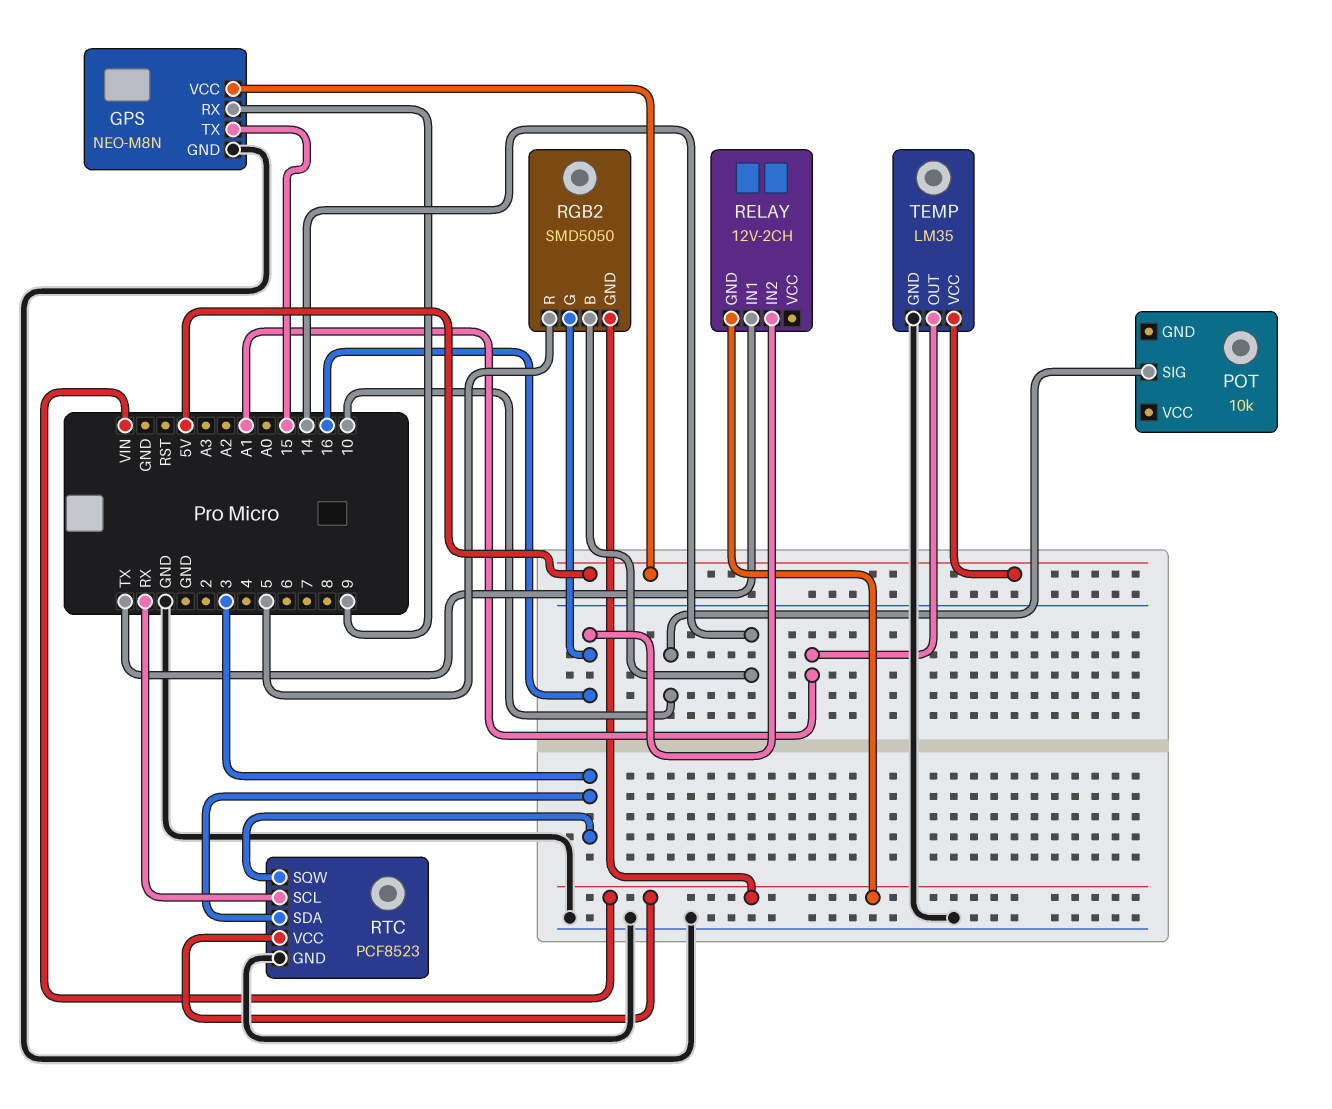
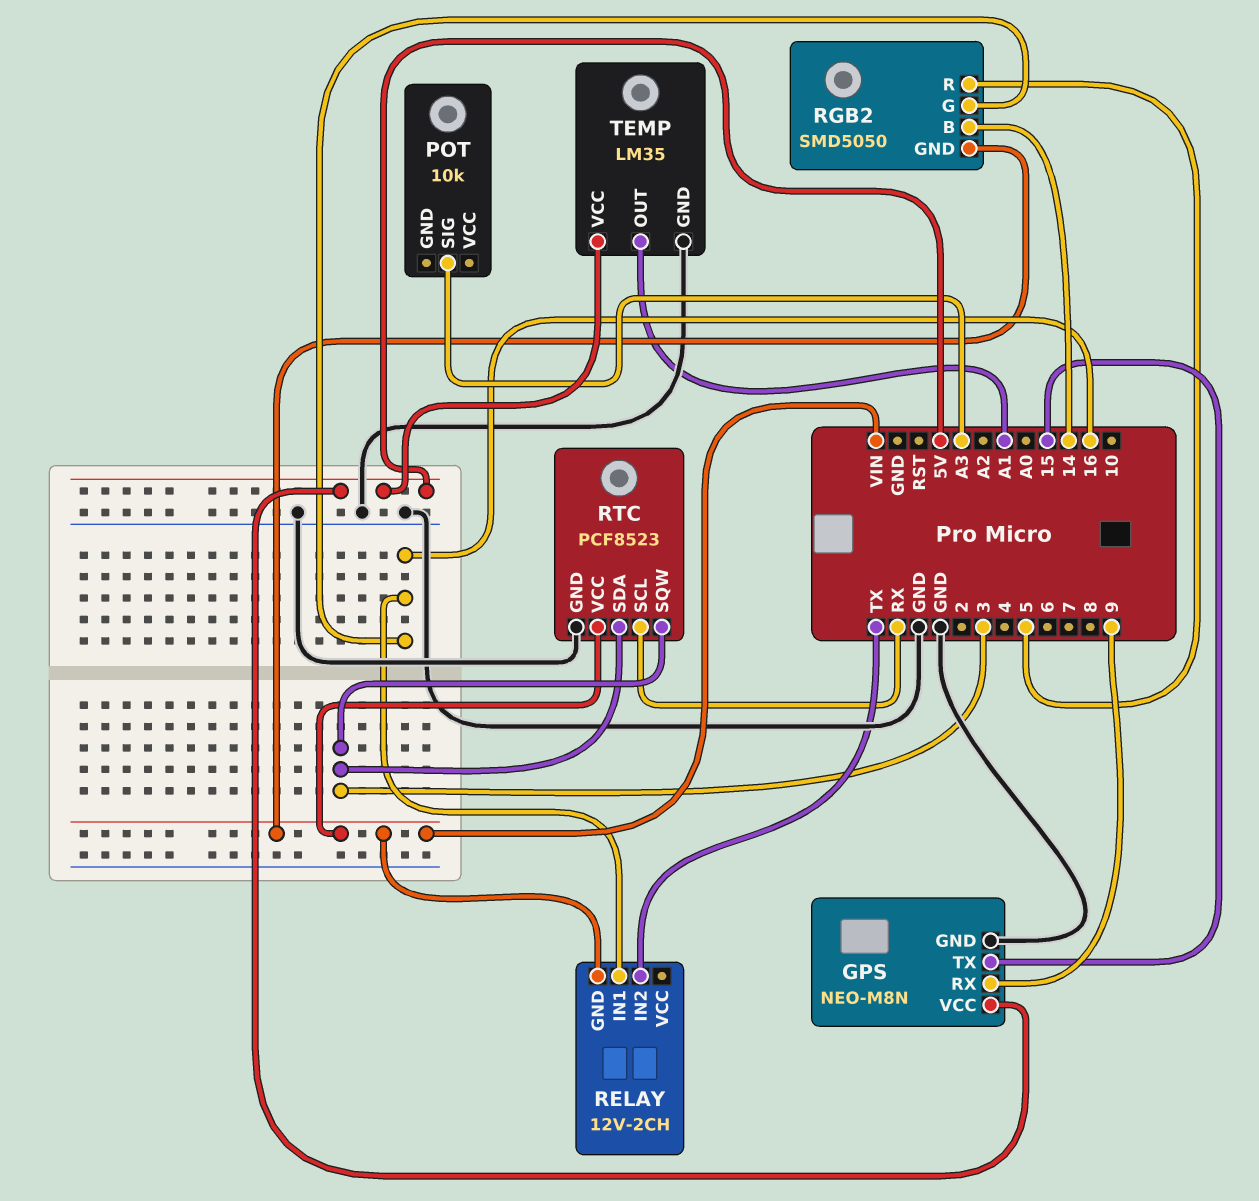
POT pin SIG: 10 -> A3
RELAY pin IN1: TX -> 16
RELAY pin IN2: 16 -> TX

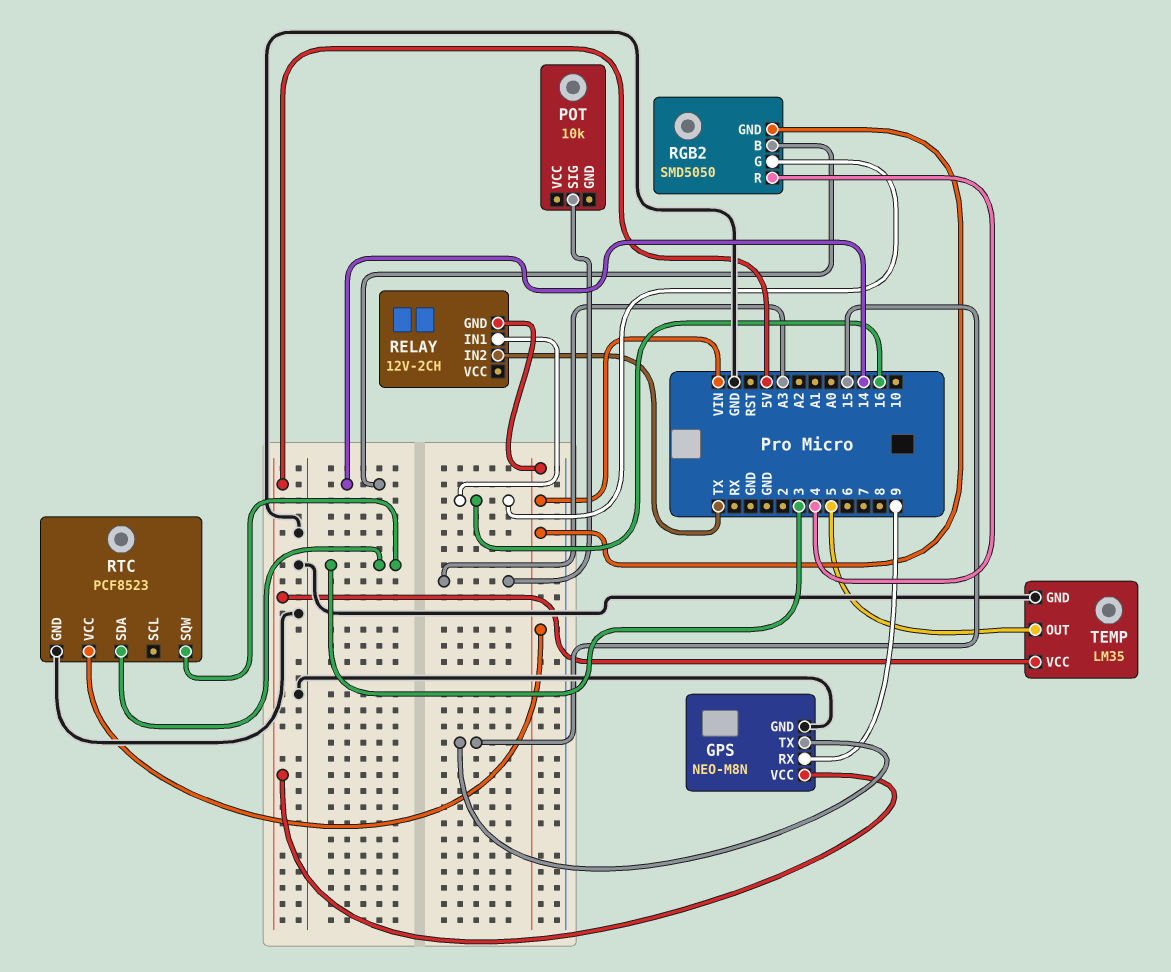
RGB2 pin R: 5 -> 4
RTC pin SCL: RX -> none
TEMP pin OUT: A1 -> 5

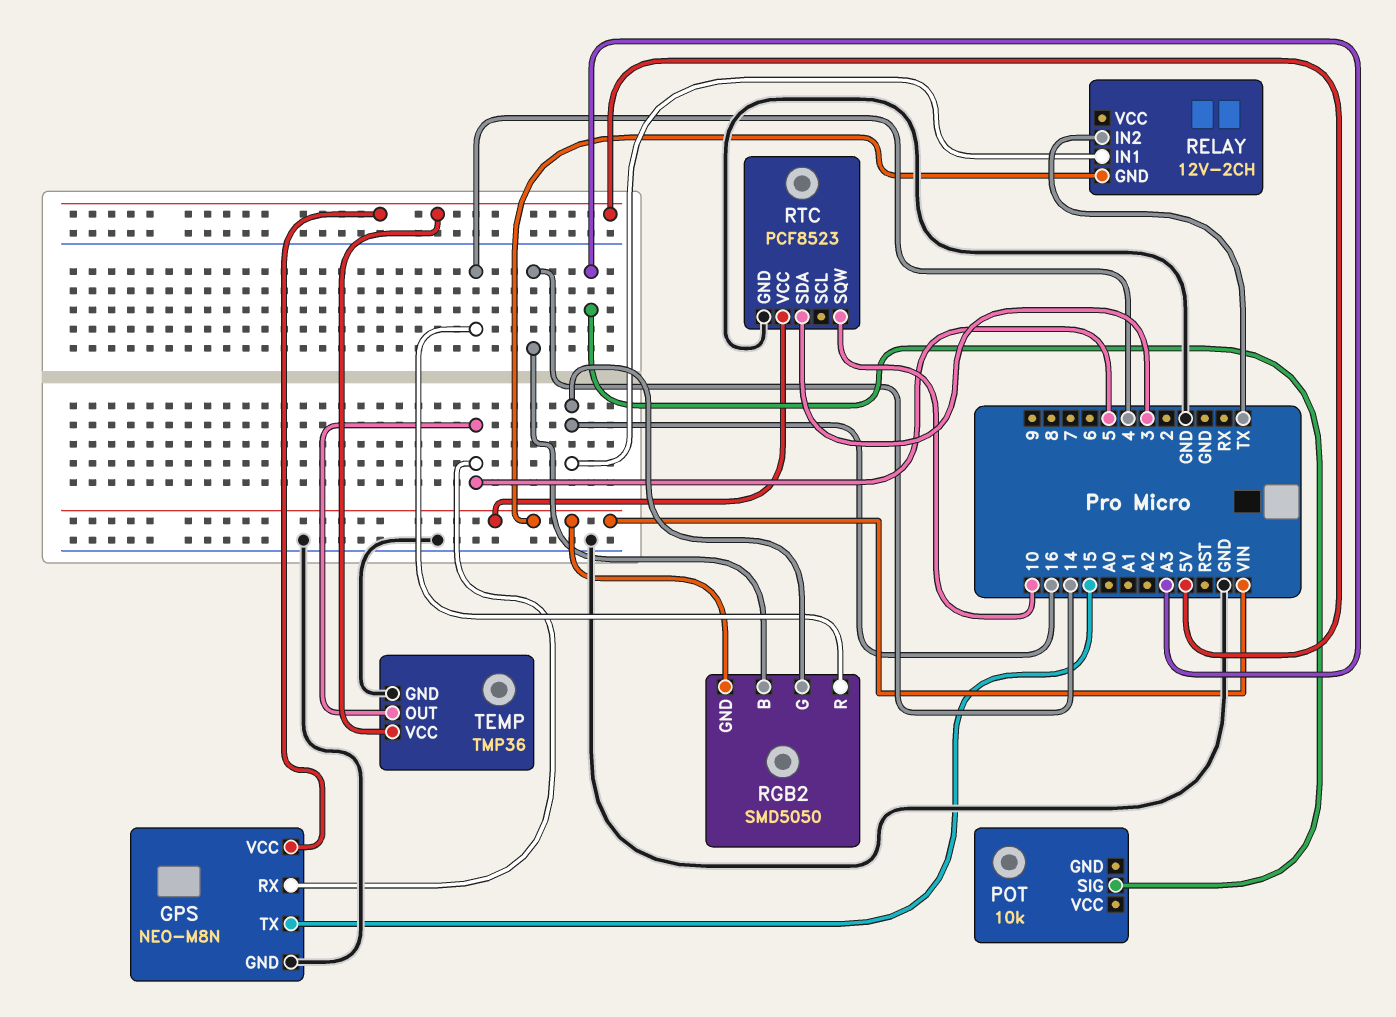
GPS pin RX: 9 -> 5
RTC pin SQW: 3 -> 10
TEMP: LM35 -> TMP36

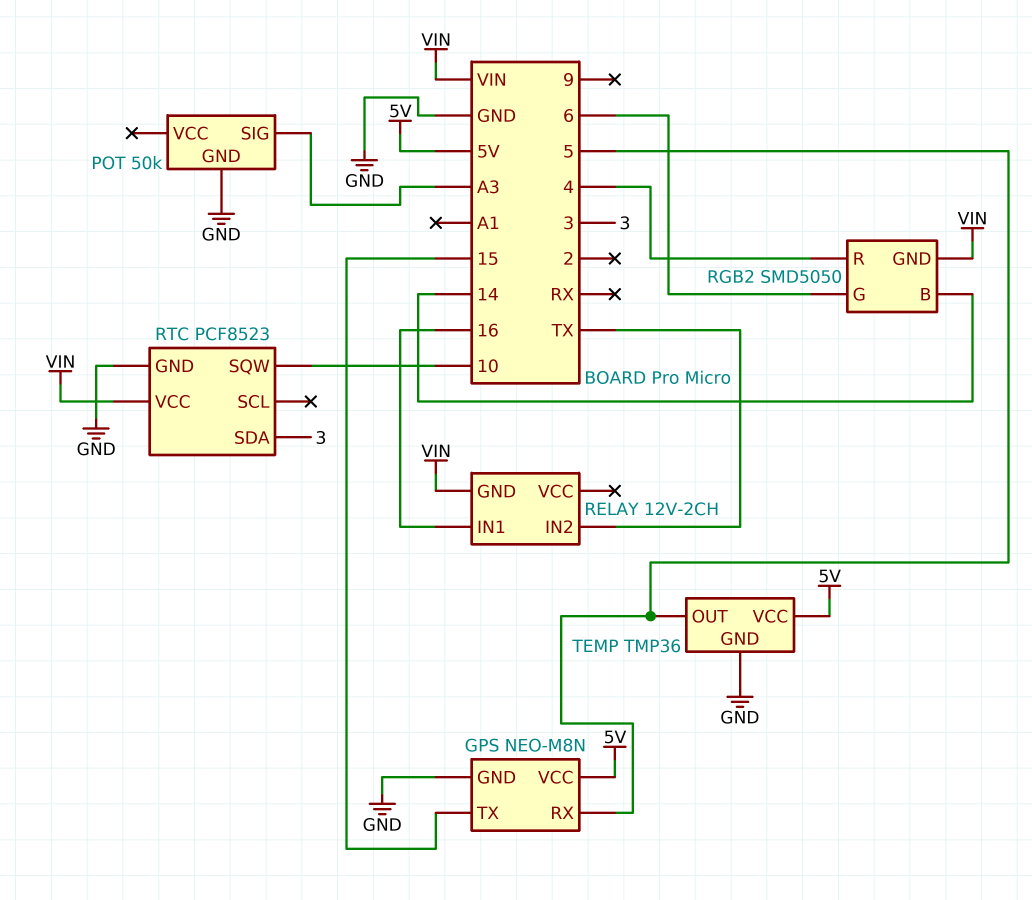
POT: 10k -> 50k
POT pin GND: none -> GND
RGB2 pin G: 16 -> 6

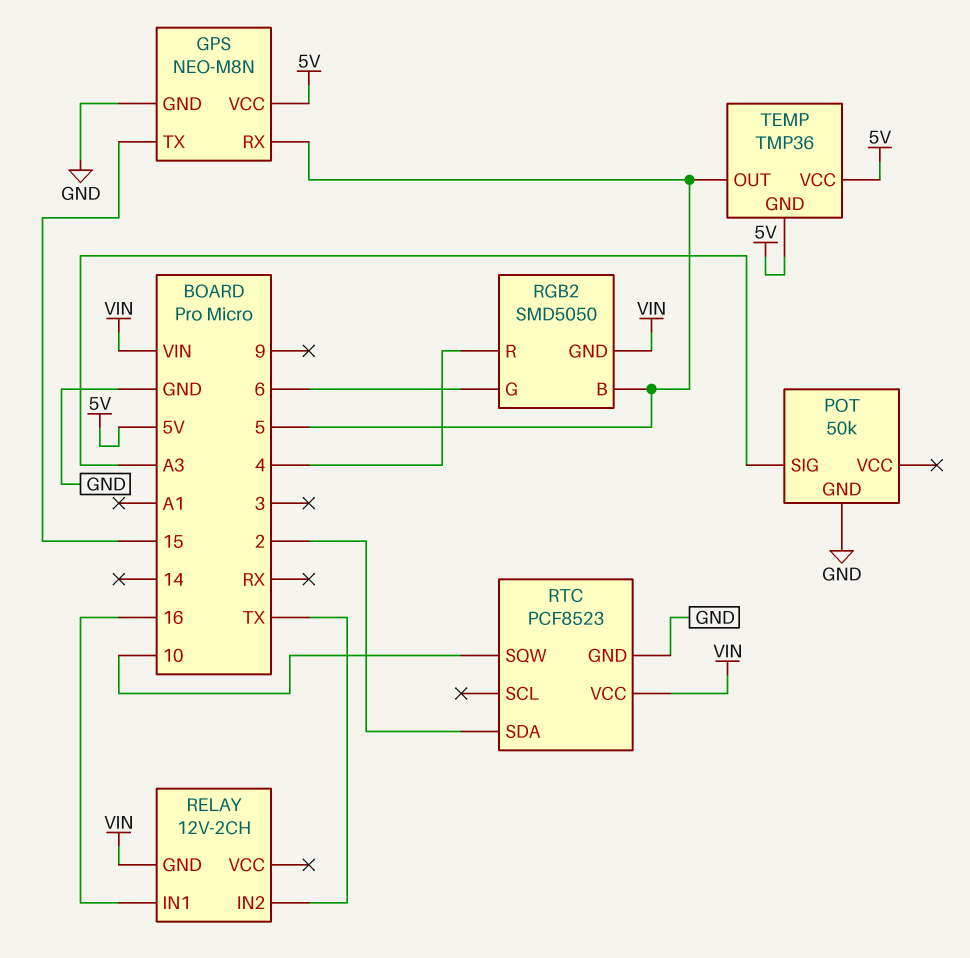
RGB2 pin B: 14 -> 5
RTC pin SDA: 3 -> 2
TEMP pin GND: GND -> 5V

